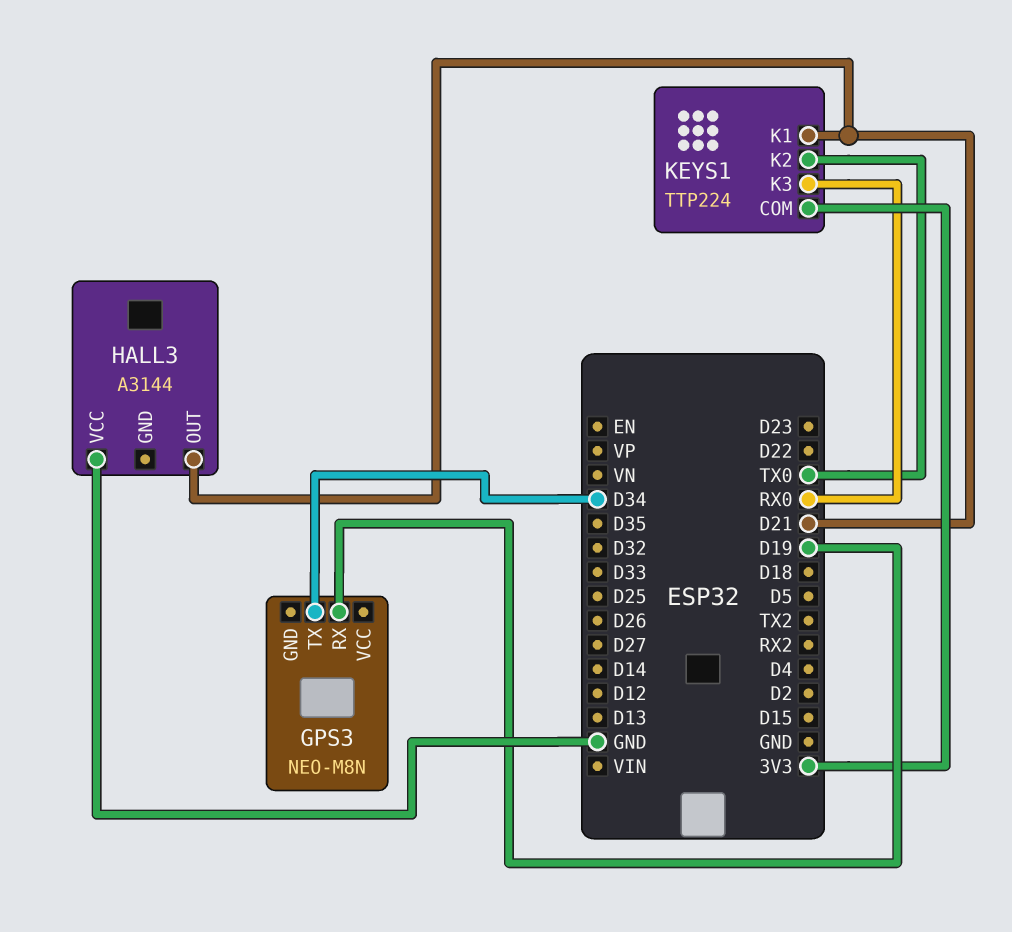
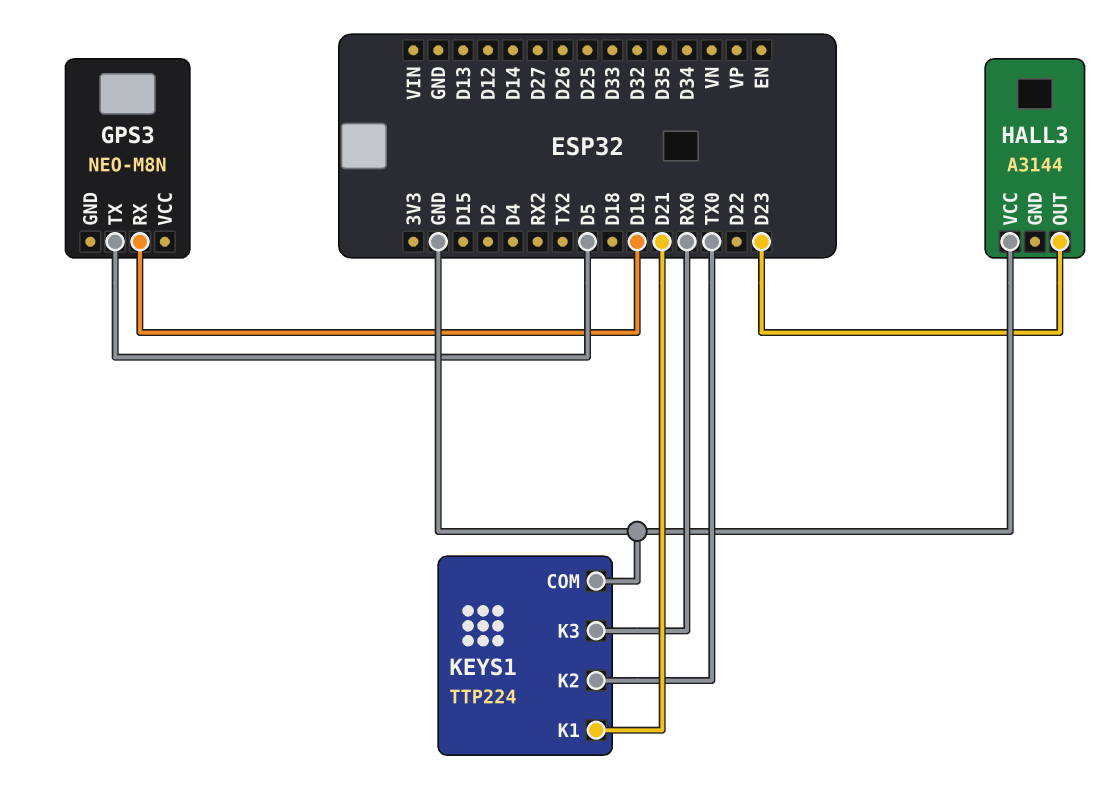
GPS3 pin TX: D34 -> D5
HALL3 pin OUT: D21 -> D23
KEYS1 pin COM: 3V3 -> GND

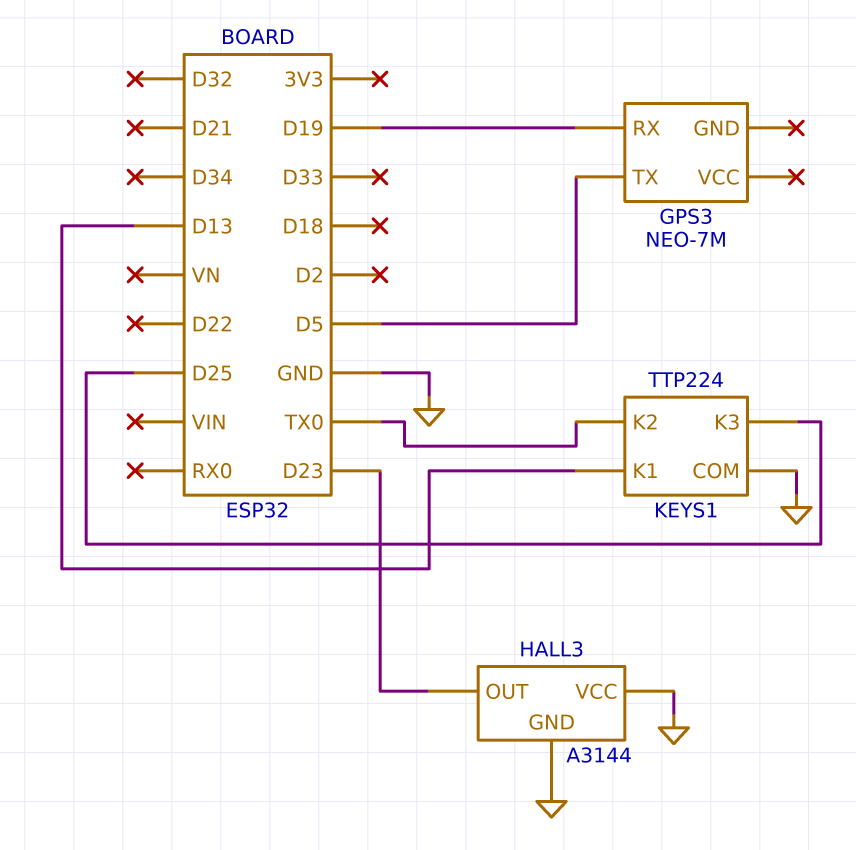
GPS3: NEO-M8N -> NEO-7M
HALL3 pin GND: none -> GND
KEYS1 pin K1: D21 -> D13
KEYS1 pin K3: RX0 -> D25

